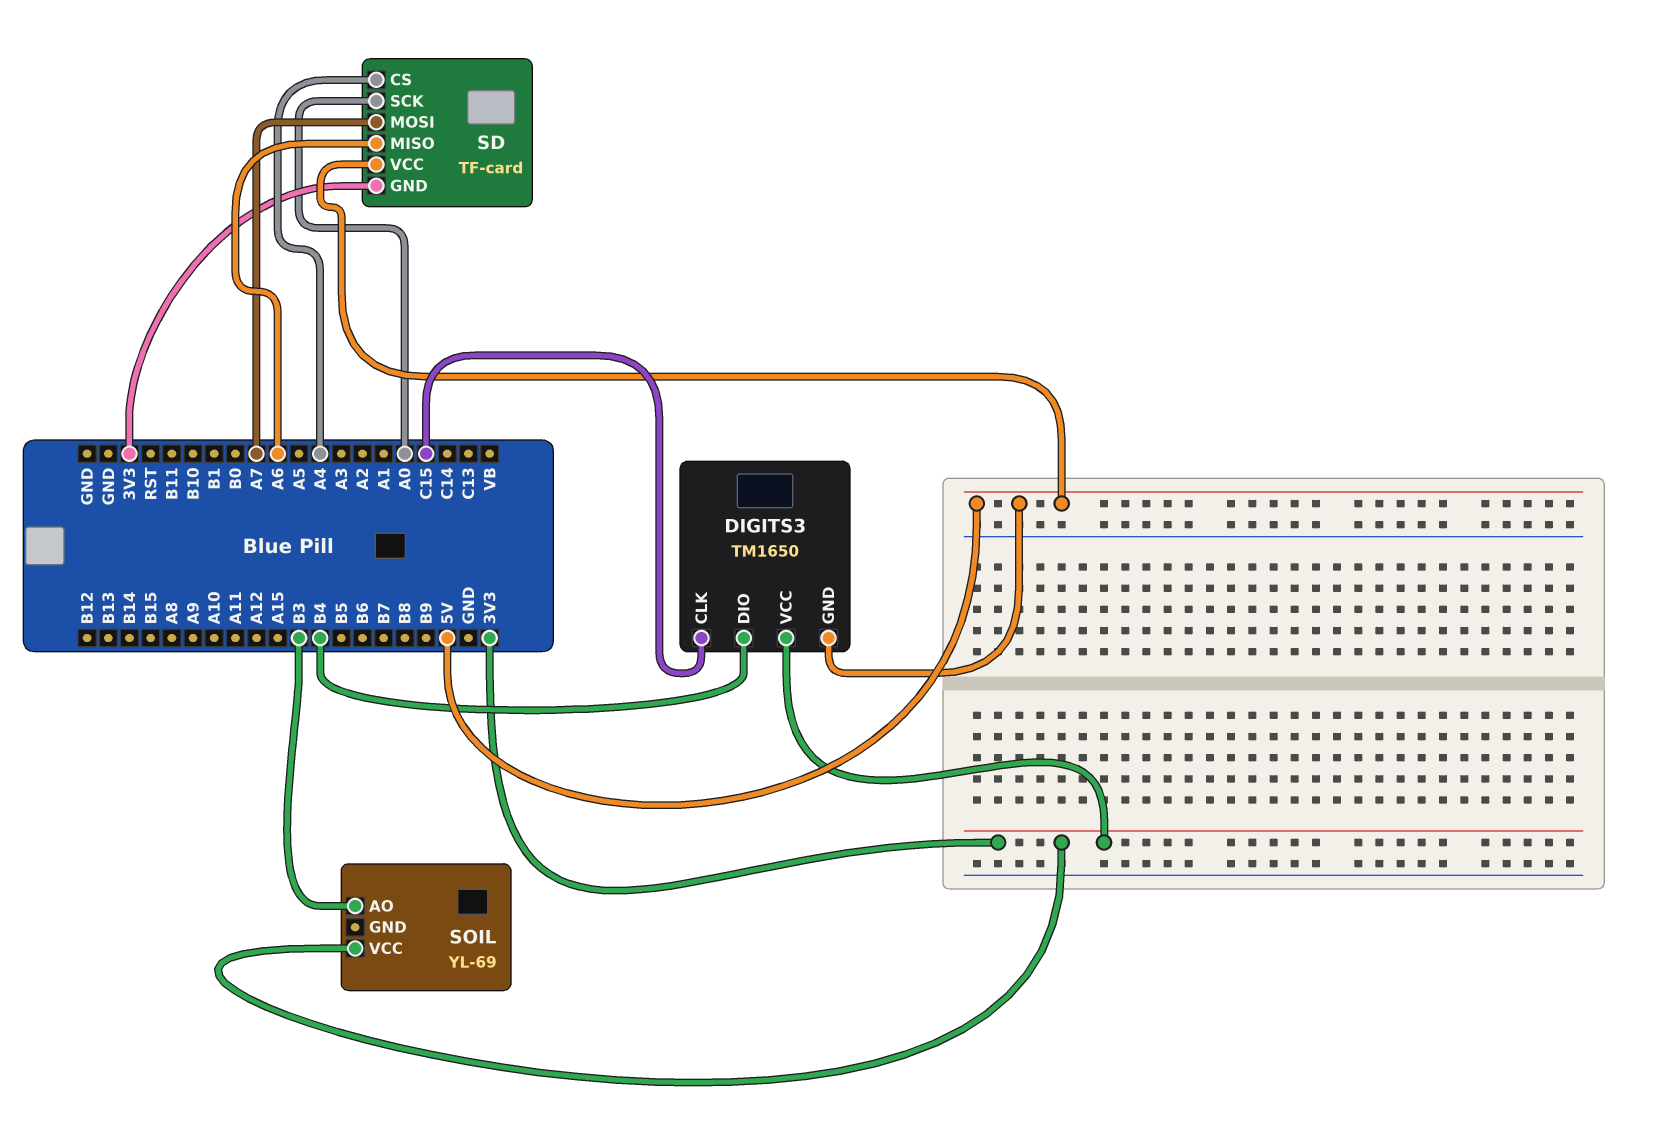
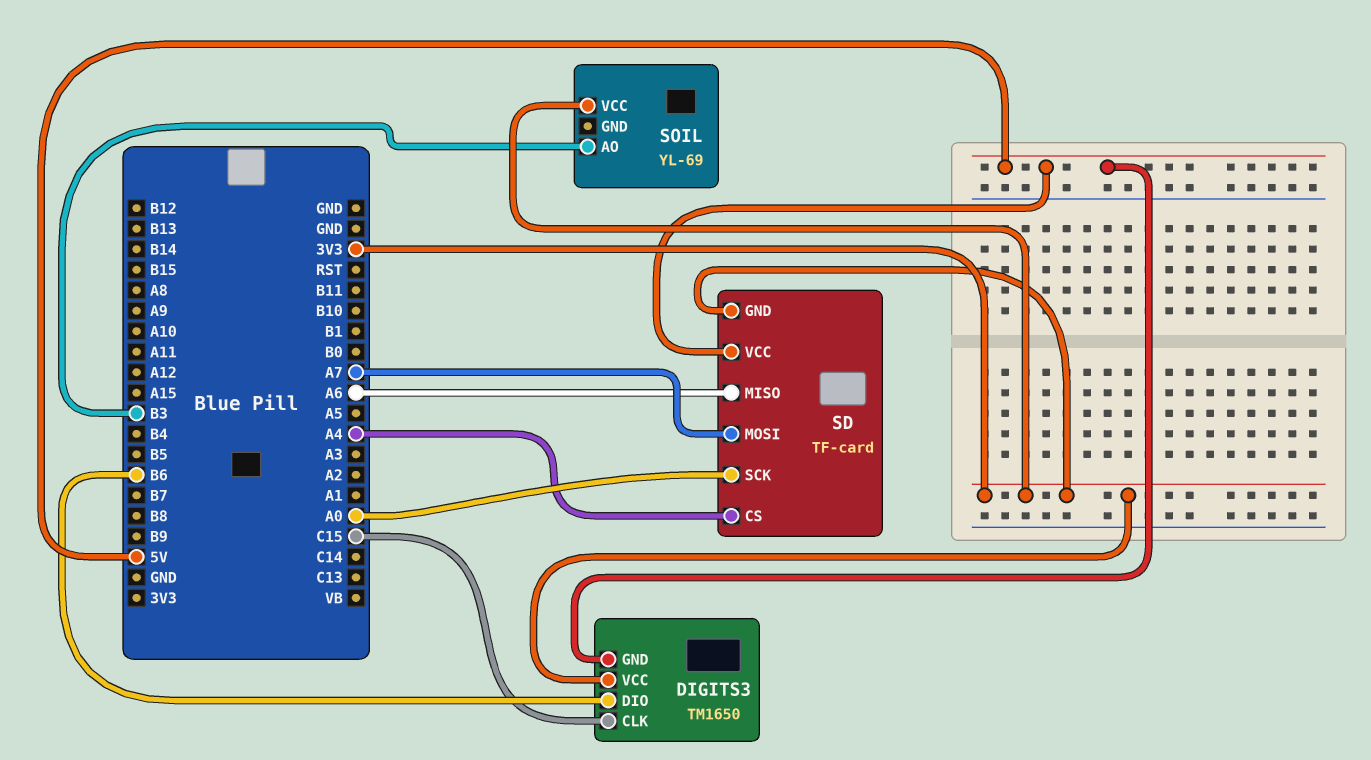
DIGITS3 pin DIO: B4 -> B6

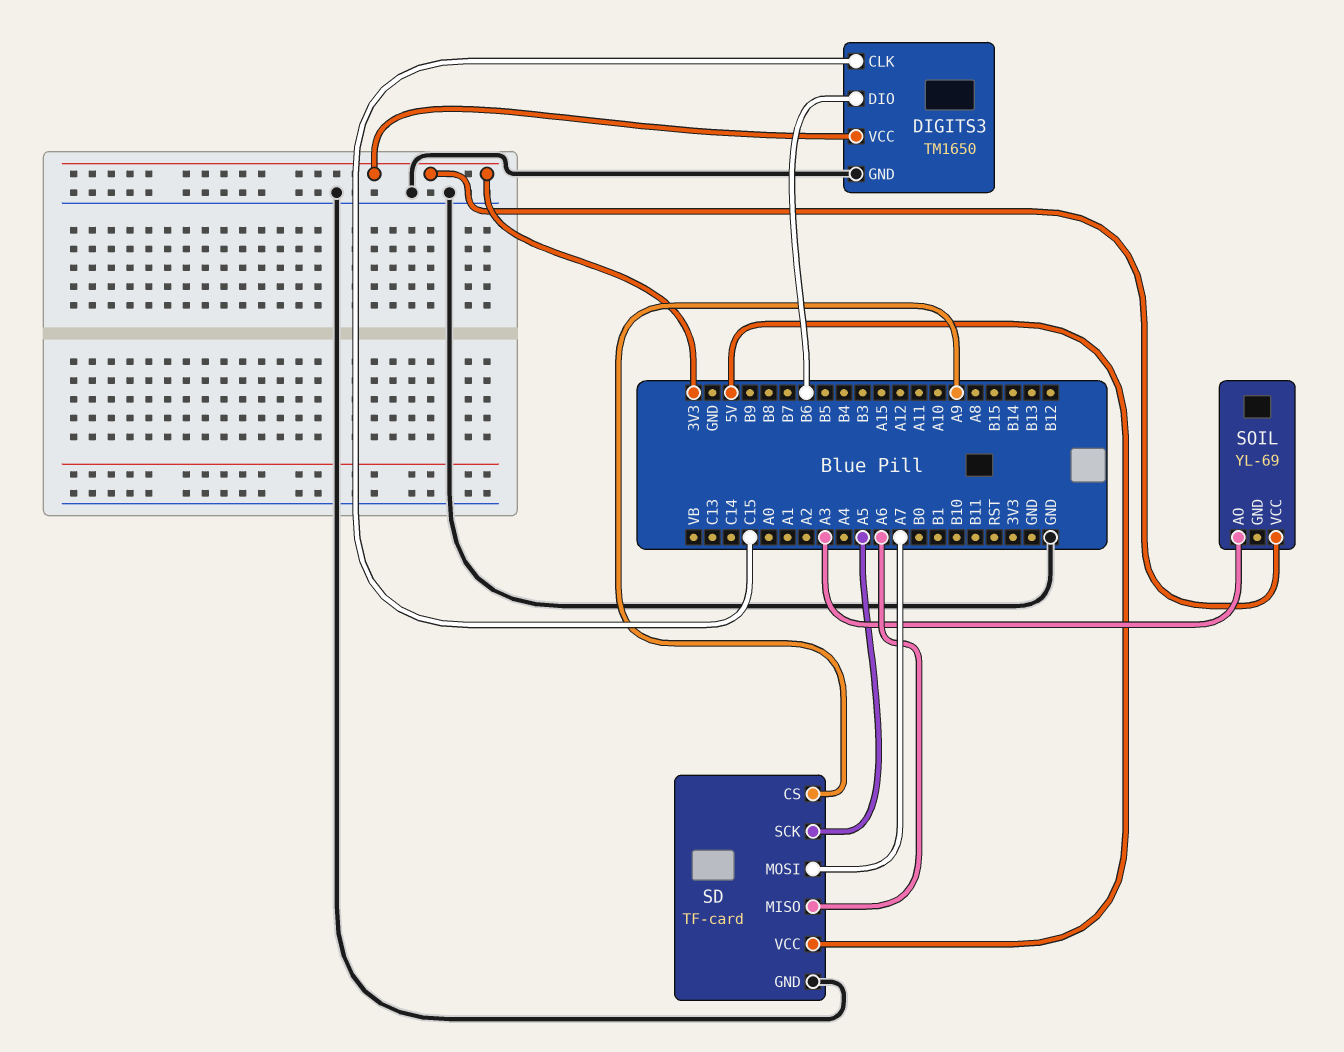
DIGITS3 pin GND: 5V -> GND
SD pin CS: A4 -> A9
SD pin GND: 3V3 -> GND
SD pin SCK: A0 -> A5
SOIL pin AO: B3 -> A3

